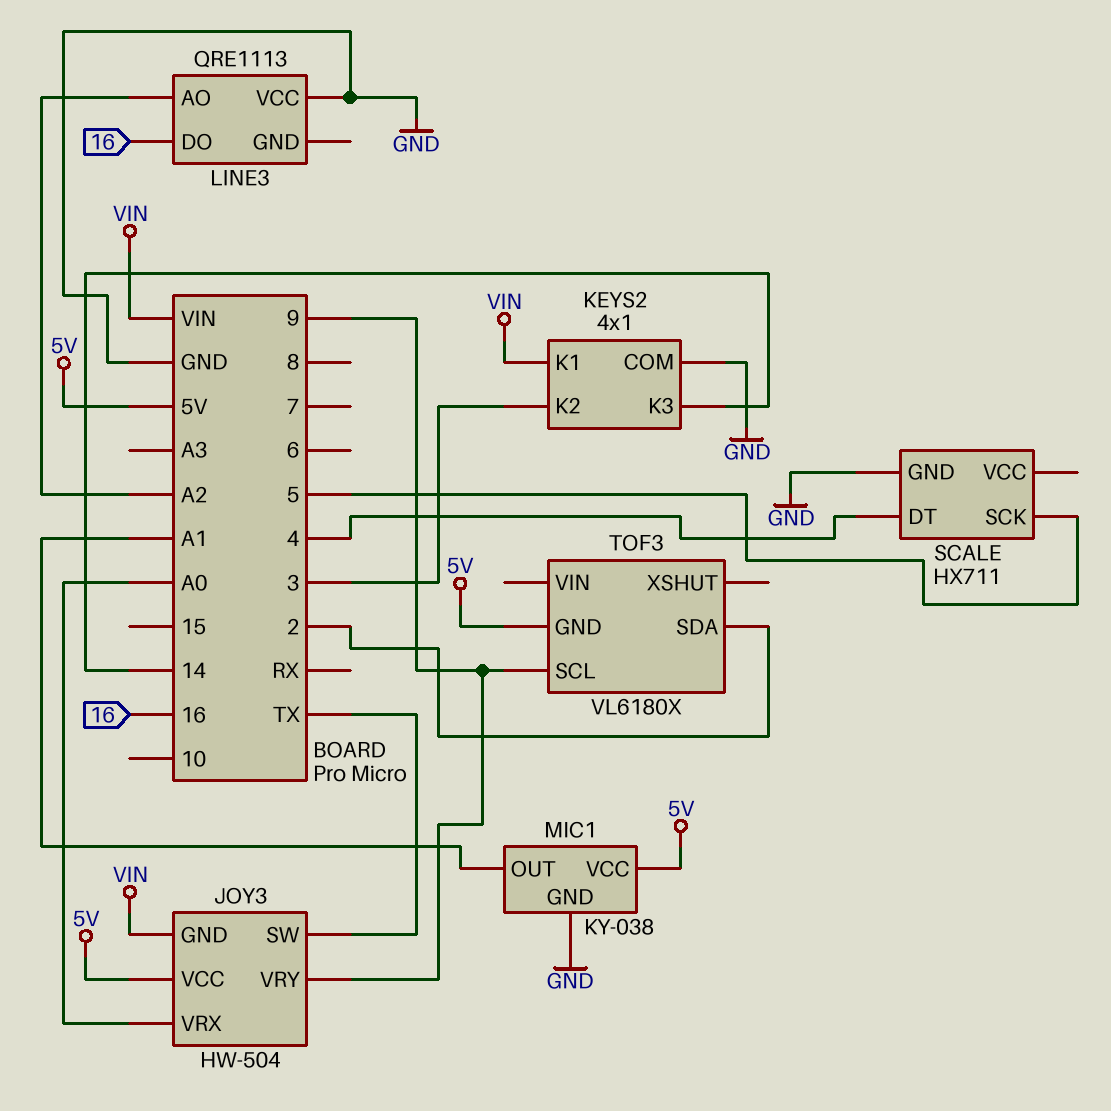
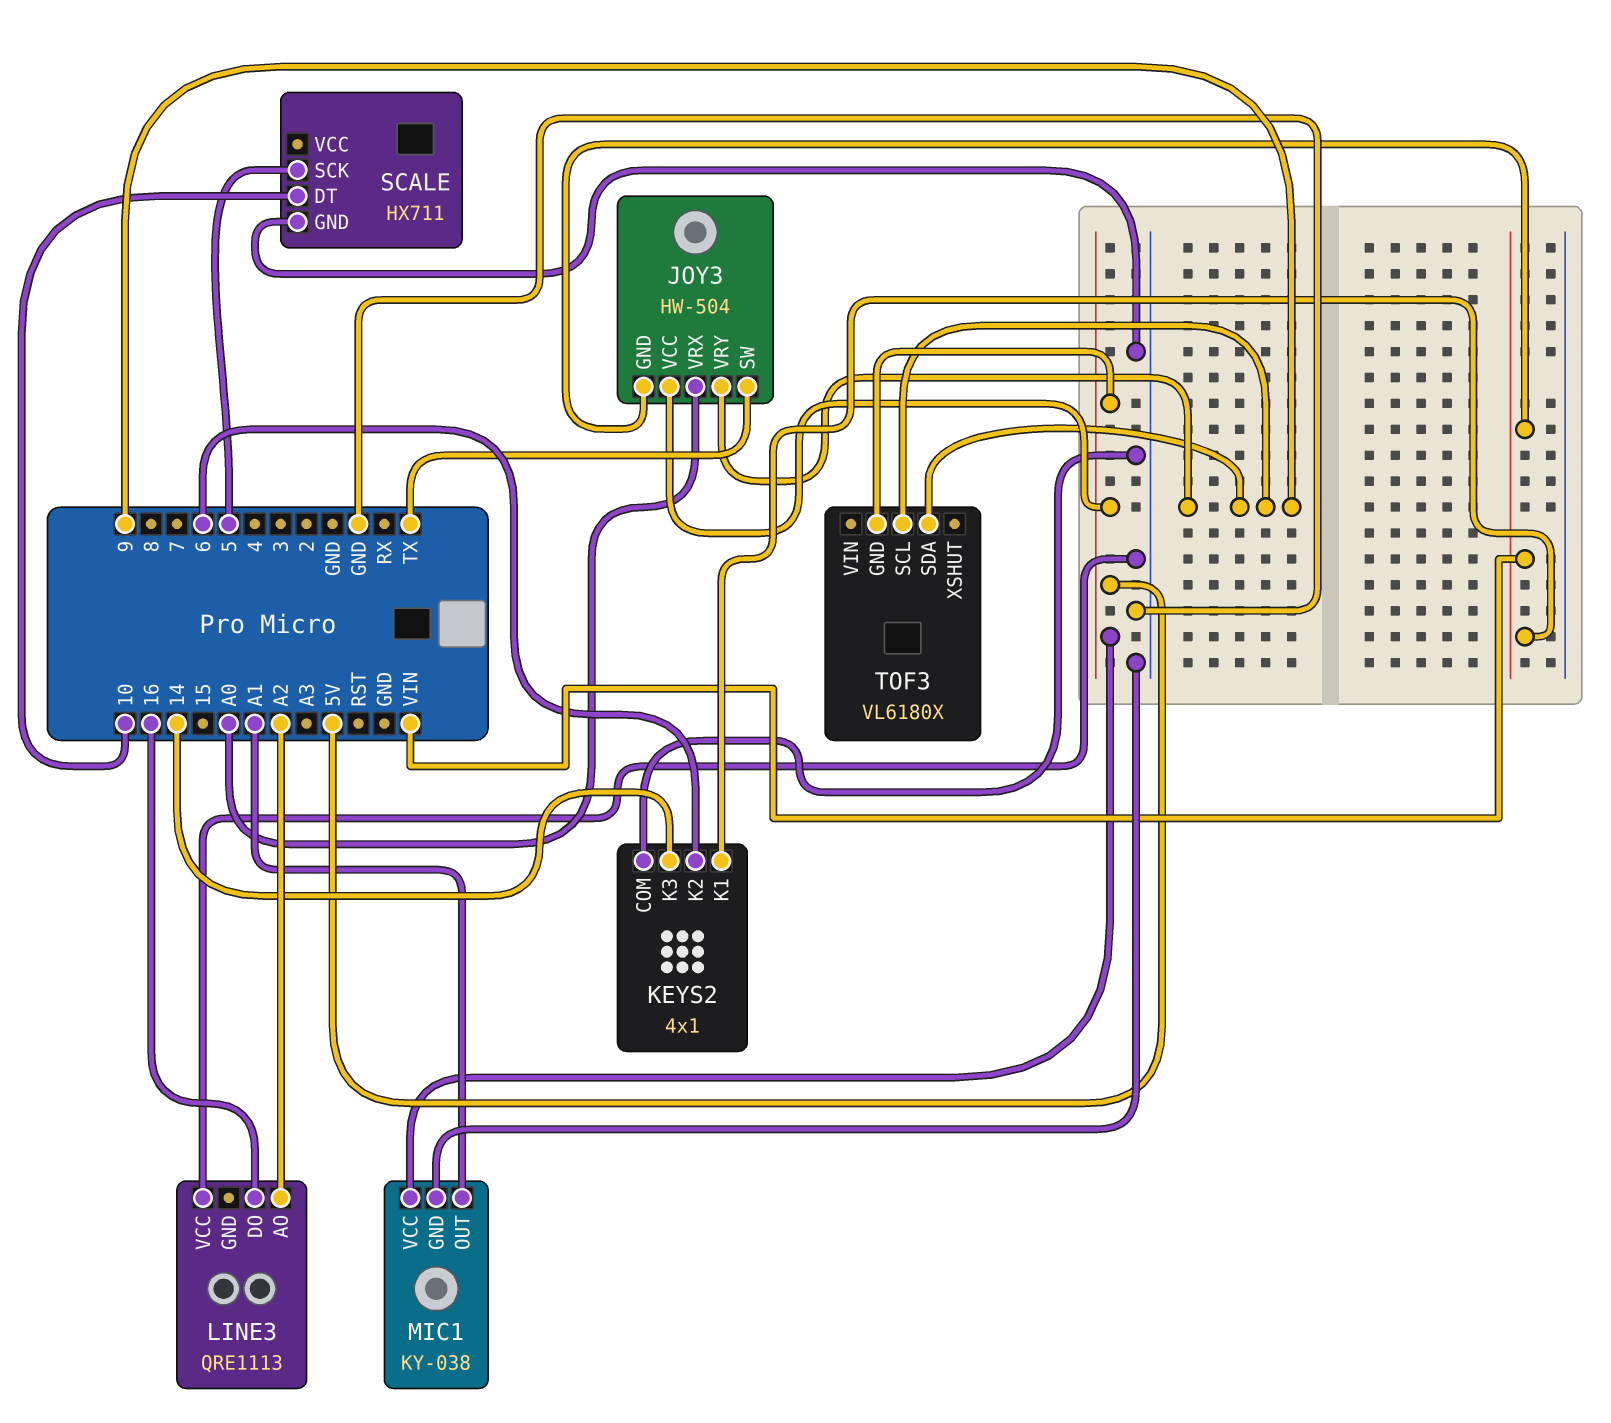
KEYS2 pin K2: 3 -> 6
SCALE pin DT: 4 -> 10
TOF3 pin SDA: 2 -> 9

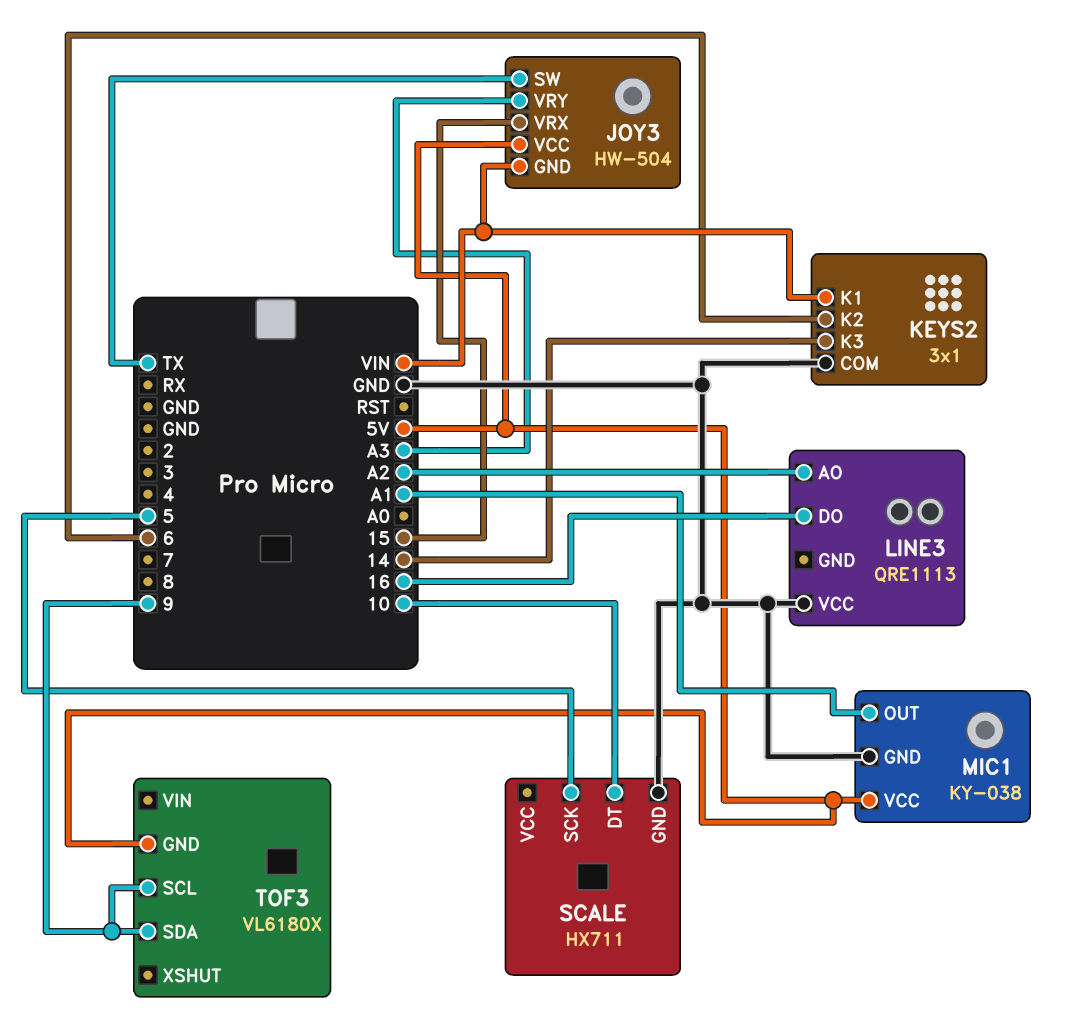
JOY3 pin VRX: A0 -> 15
JOY3 pin VRY: 9 -> A3
KEYS2: 4x1 -> 3x1

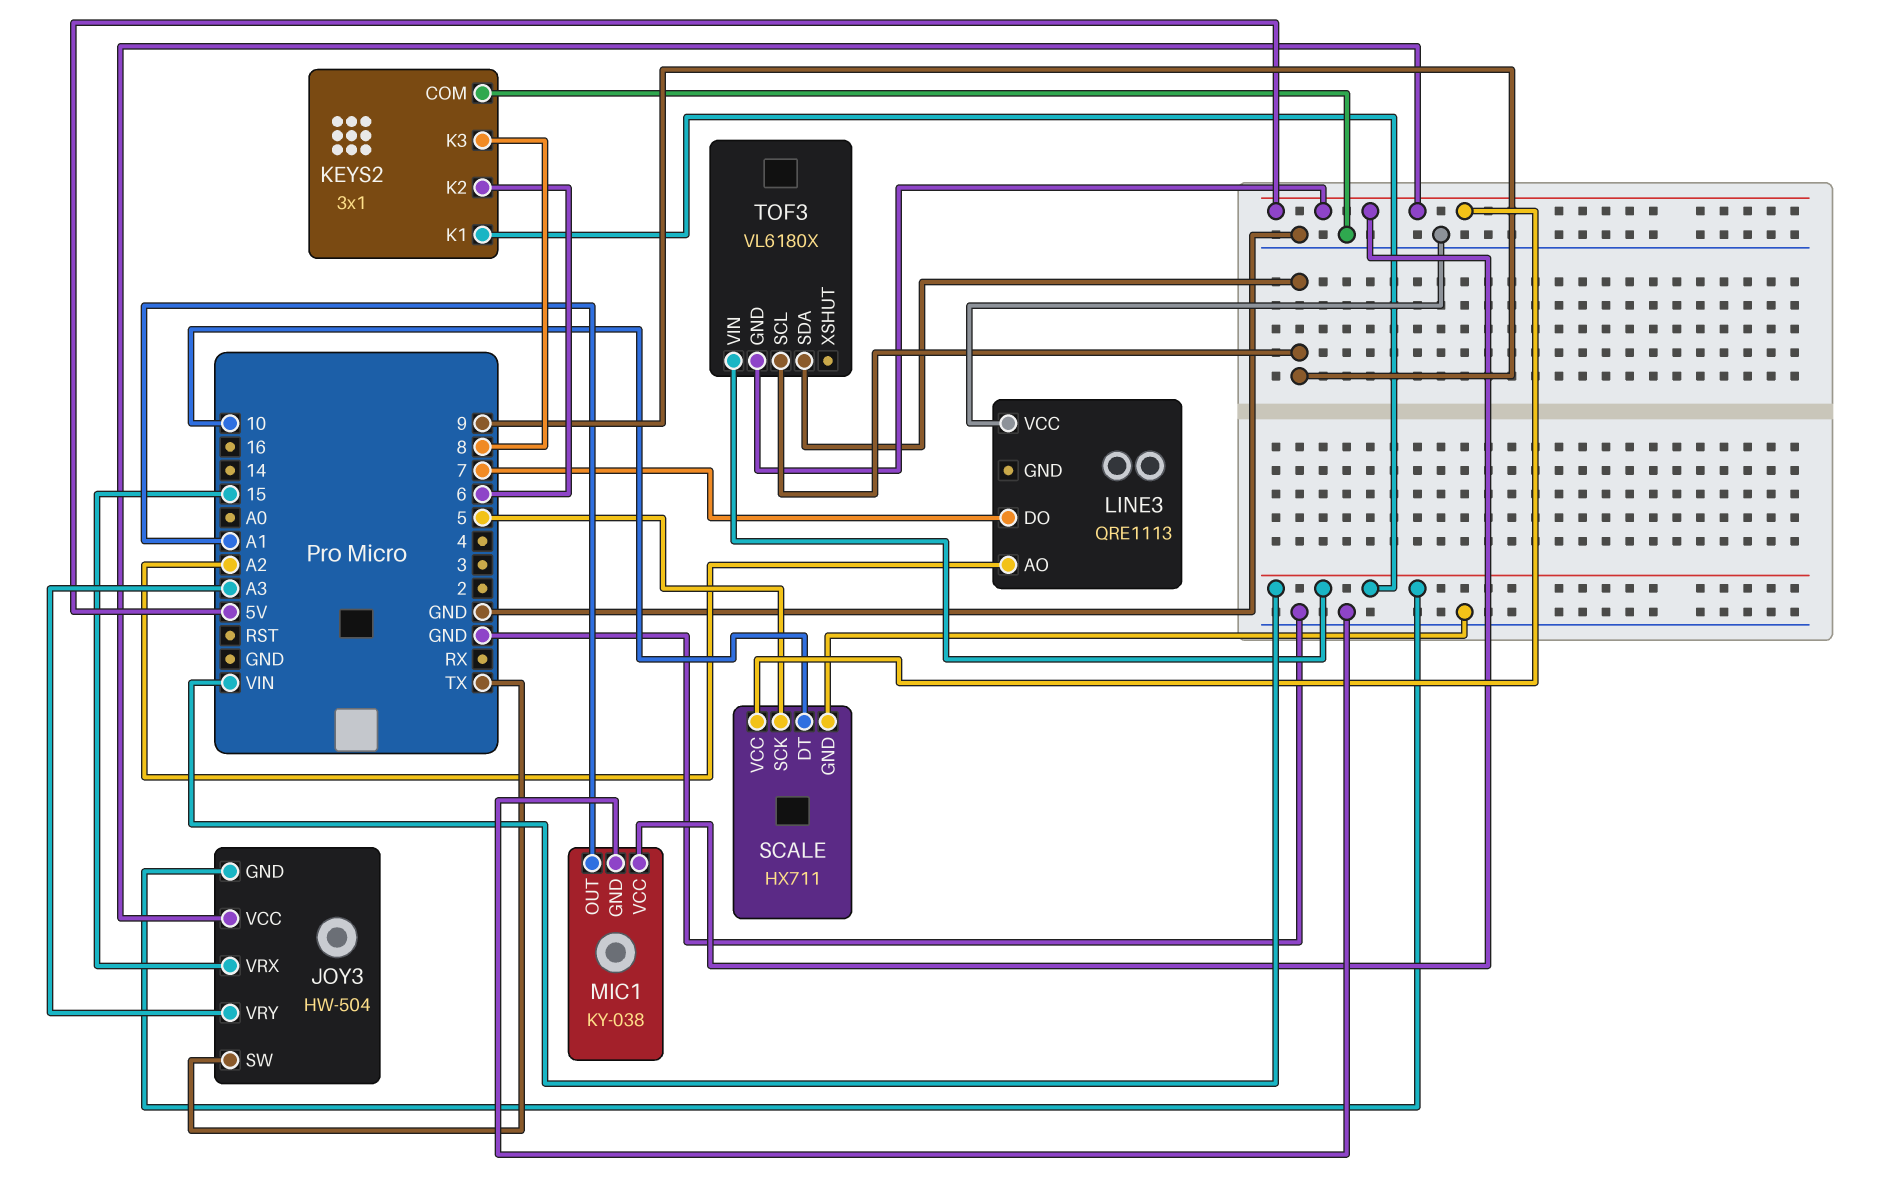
KEYS2 pin K3: 14 -> 8
LINE3 pin DO: 16 -> 7
SCALE pin VCC: none -> 5V
TOF3 pin VIN: none -> VIN

